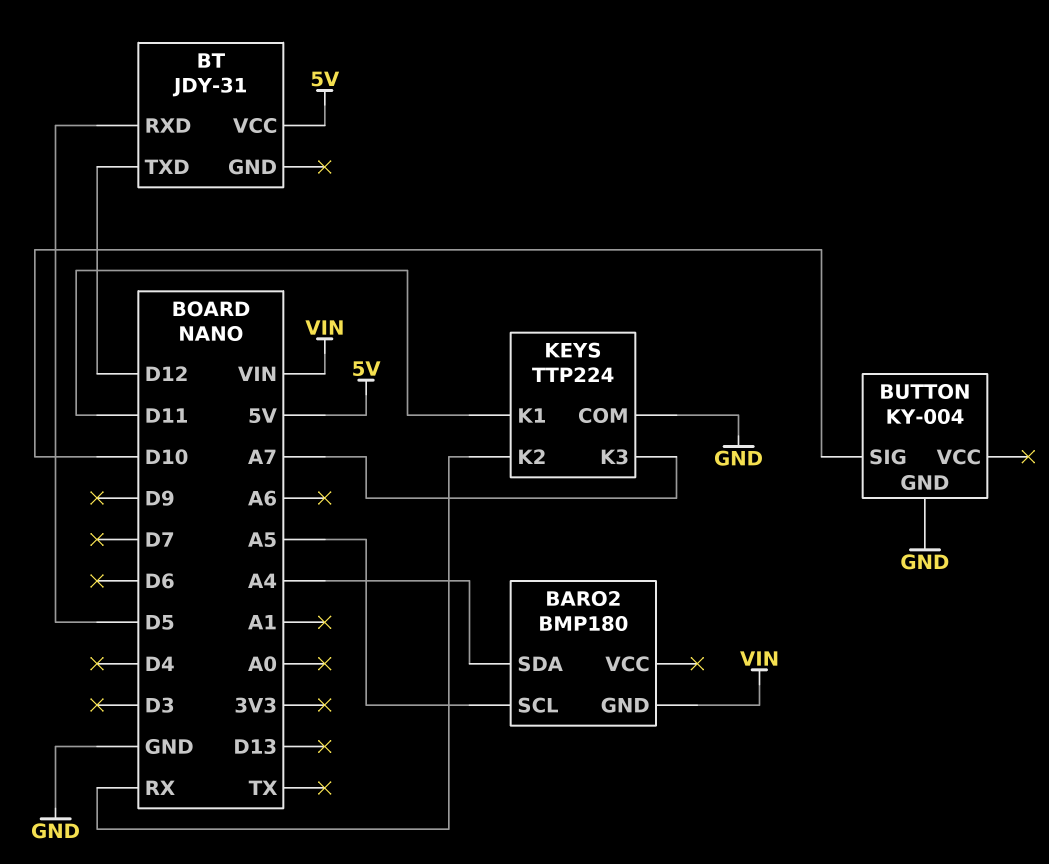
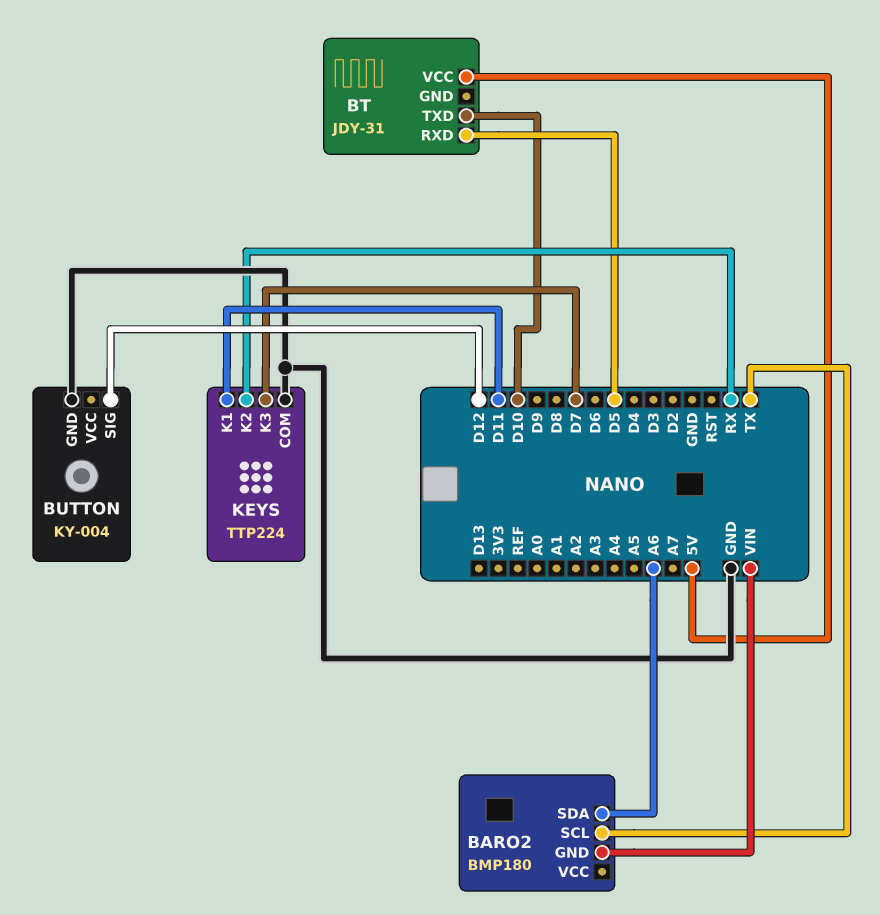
BARO2 pin SCL: A5 -> TX
BARO2 pin SDA: A4 -> A6
BT pin TXD: D12 -> D10
BUTTON pin SIG: D10 -> D12
KEYS pin K3: A7 -> D7

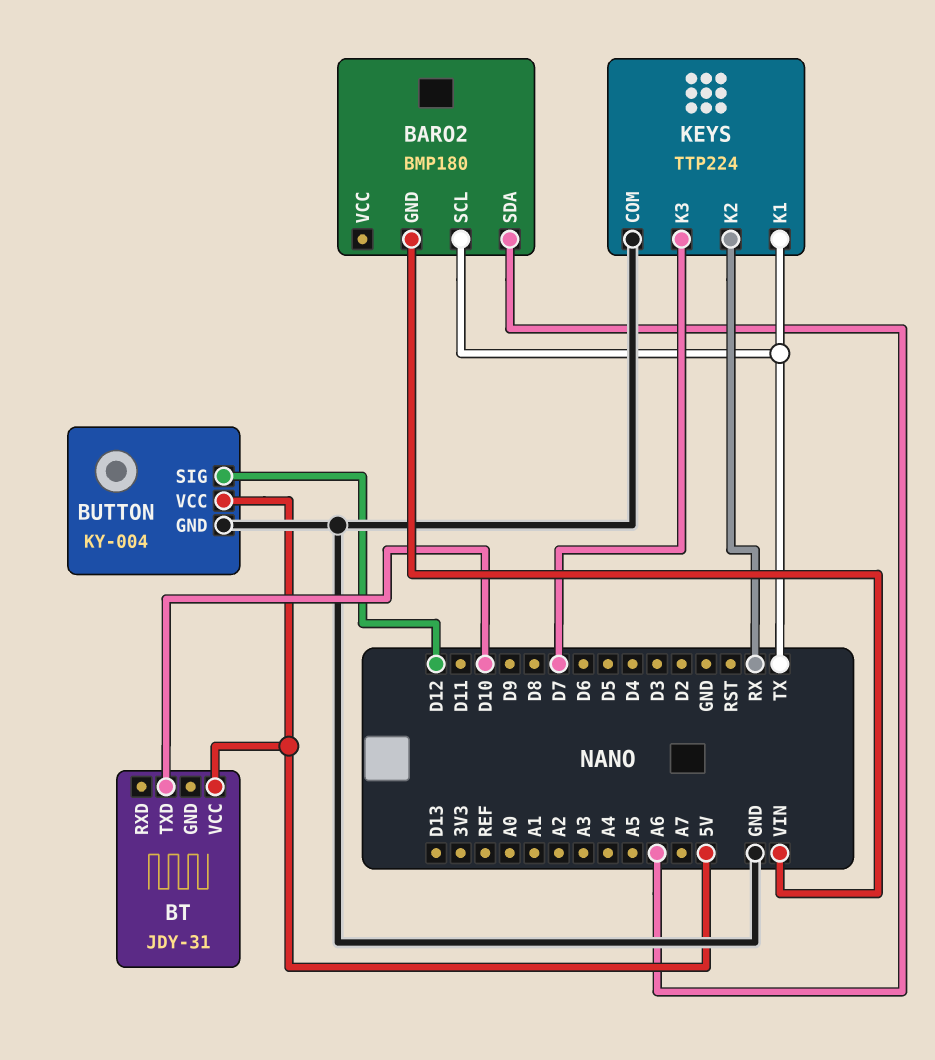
BT pin RXD: D5 -> none
BUTTON pin VCC: none -> 5V
KEYS pin K1: D11 -> TX

